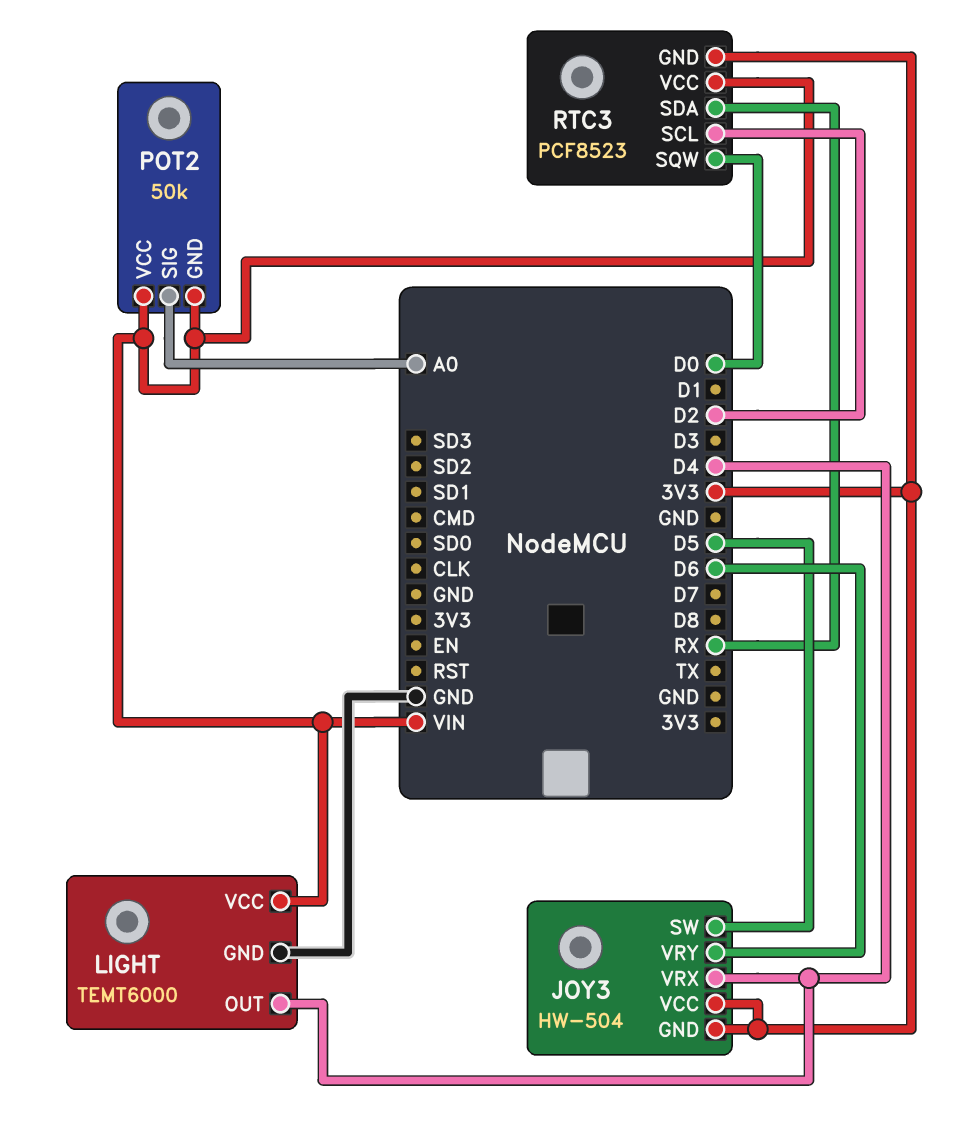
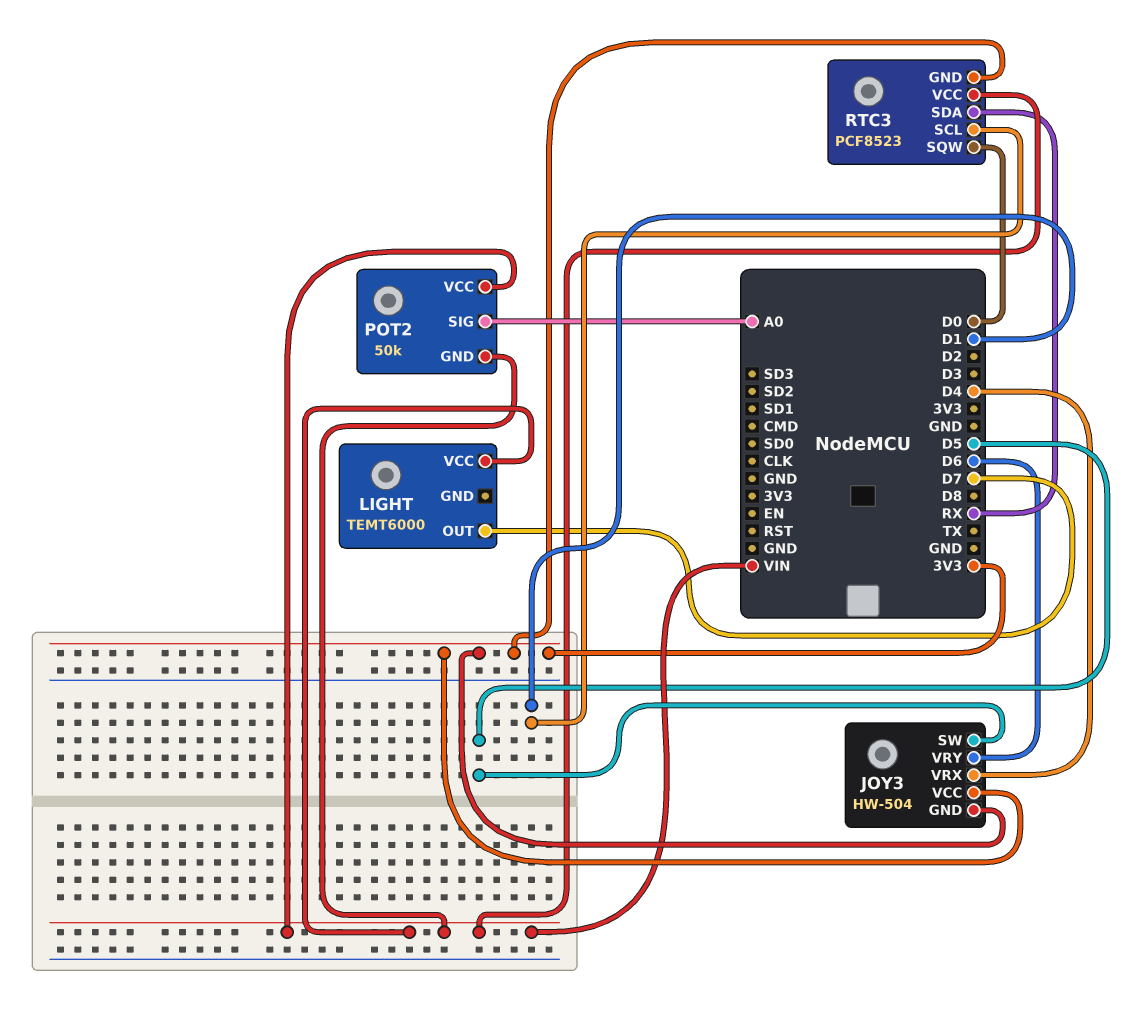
LIGHT pin GND: GND -> none
LIGHT pin OUT: D4 -> D7
RTC3 pin SCL: D2 -> D1

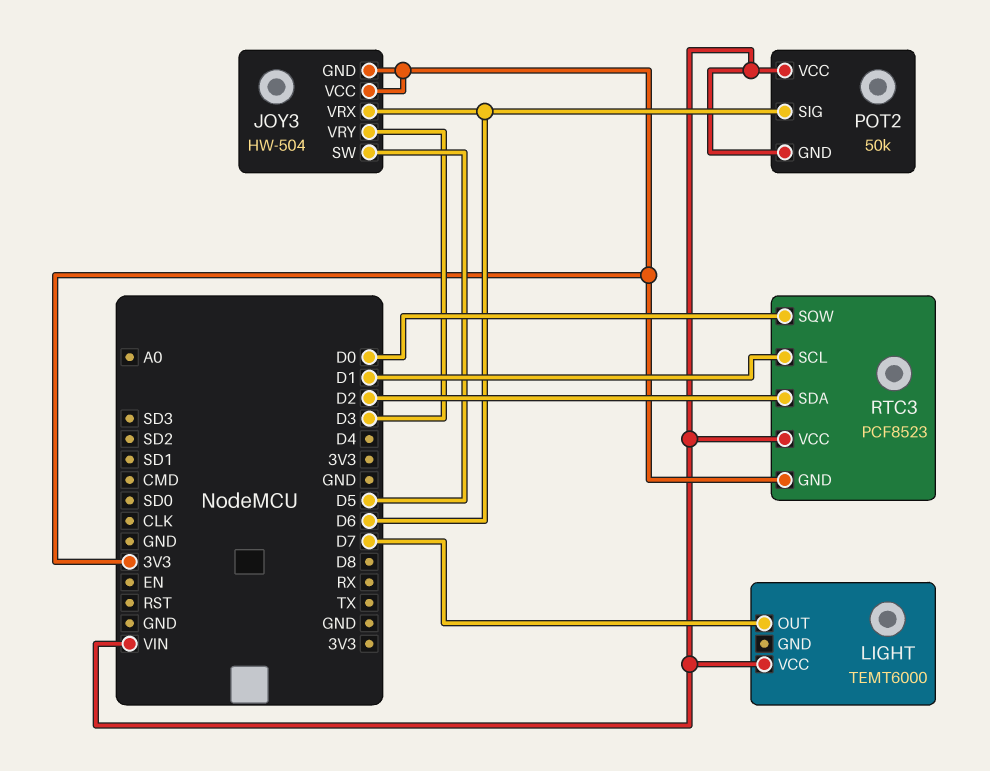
JOY3 pin VRX: D4 -> D6
JOY3 pin VRY: D6 -> D3
POT2 pin SIG: A0 -> D6
RTC3 pin SDA: RX -> D2

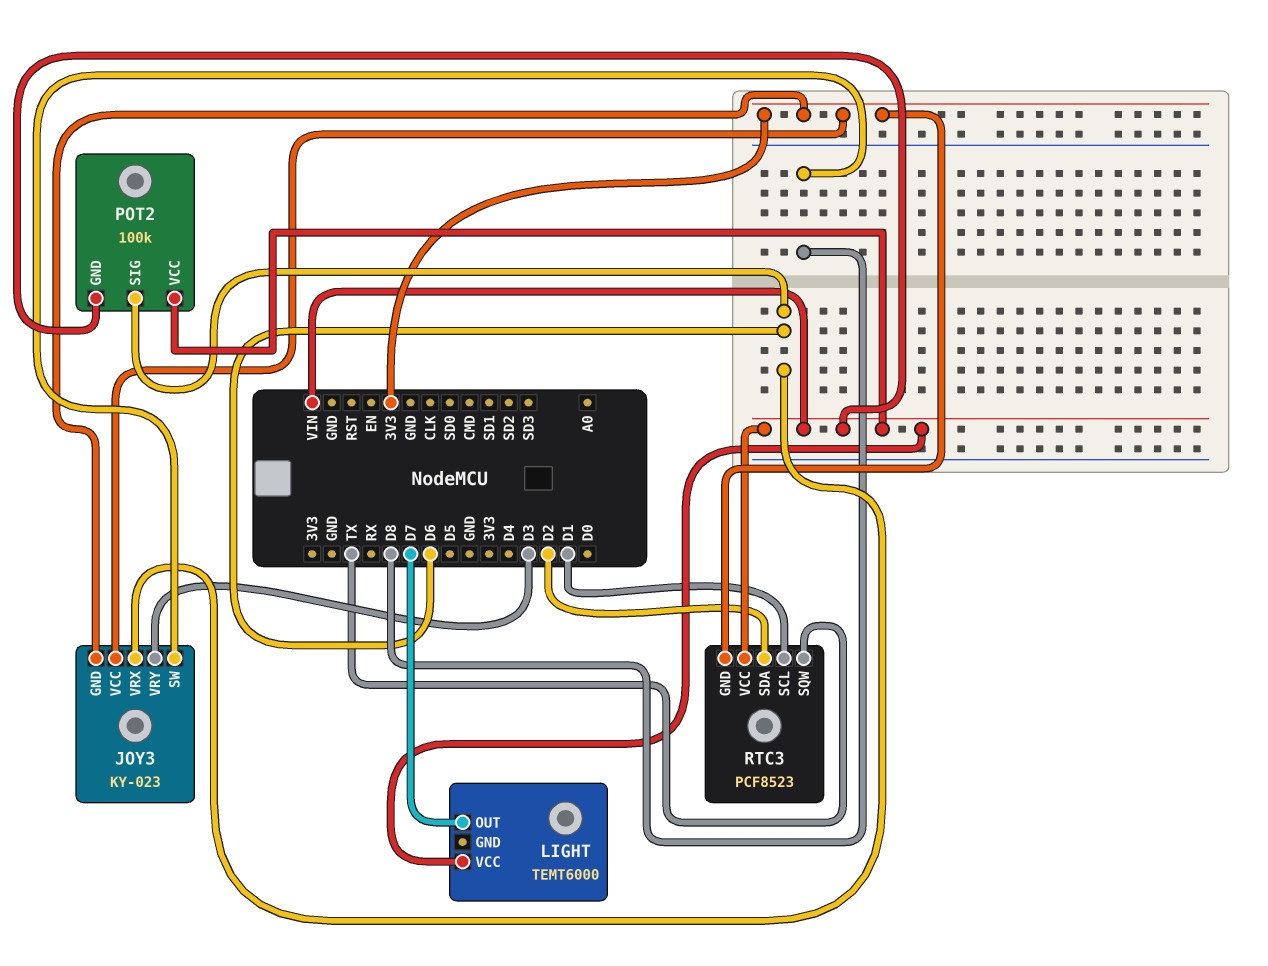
JOY3: HW-504 -> KY-023
JOY3 pin SW: D5 -> D8
POT2: 50k -> 100k
RTC3 pin SQW: D0 -> TX

